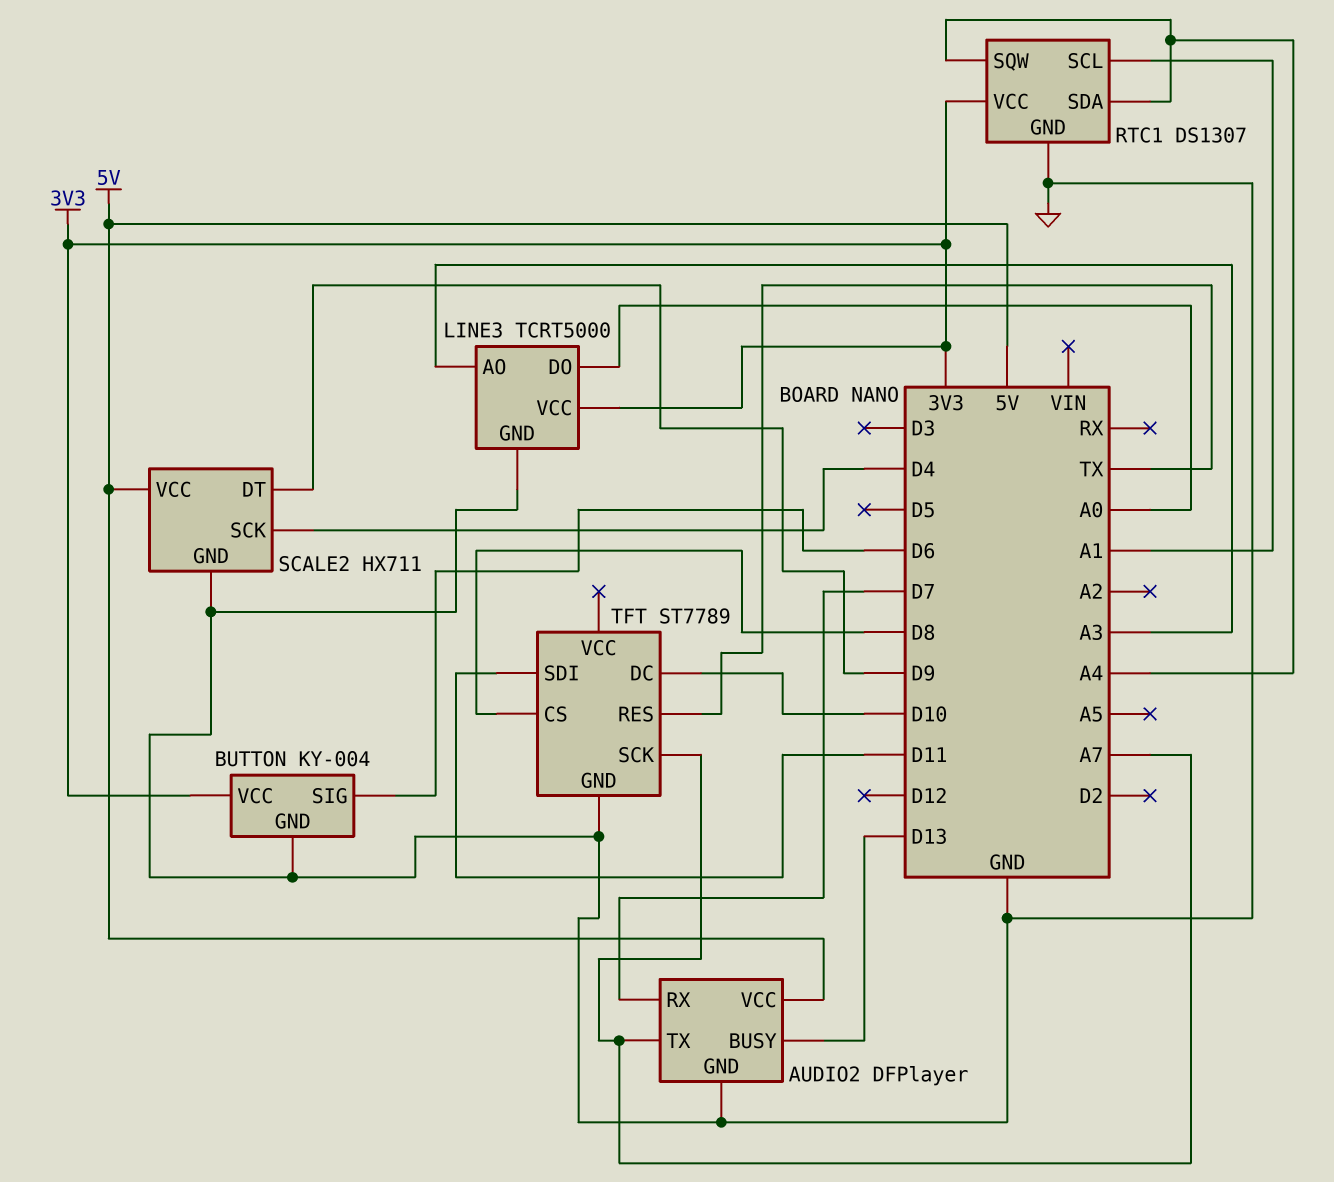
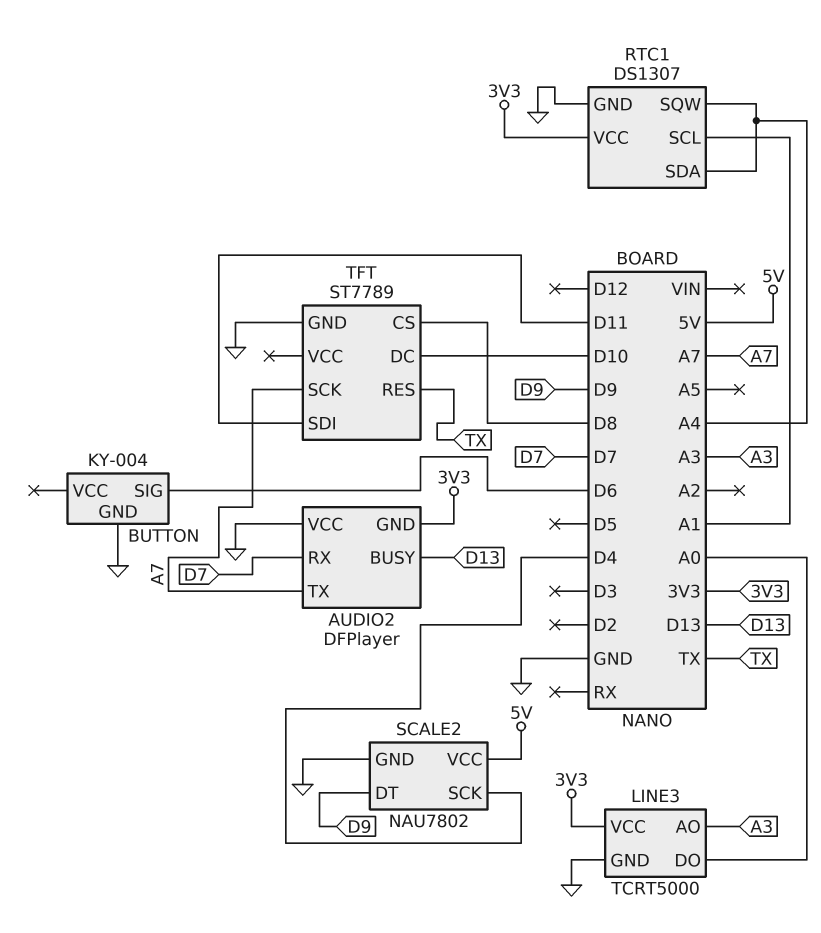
AUDIO2 pin GND: GND -> 3V3
AUDIO2 pin VCC: 5V -> GND
BUTTON pin VCC: 3V3 -> none
SCALE2: HX711 -> NAU7802

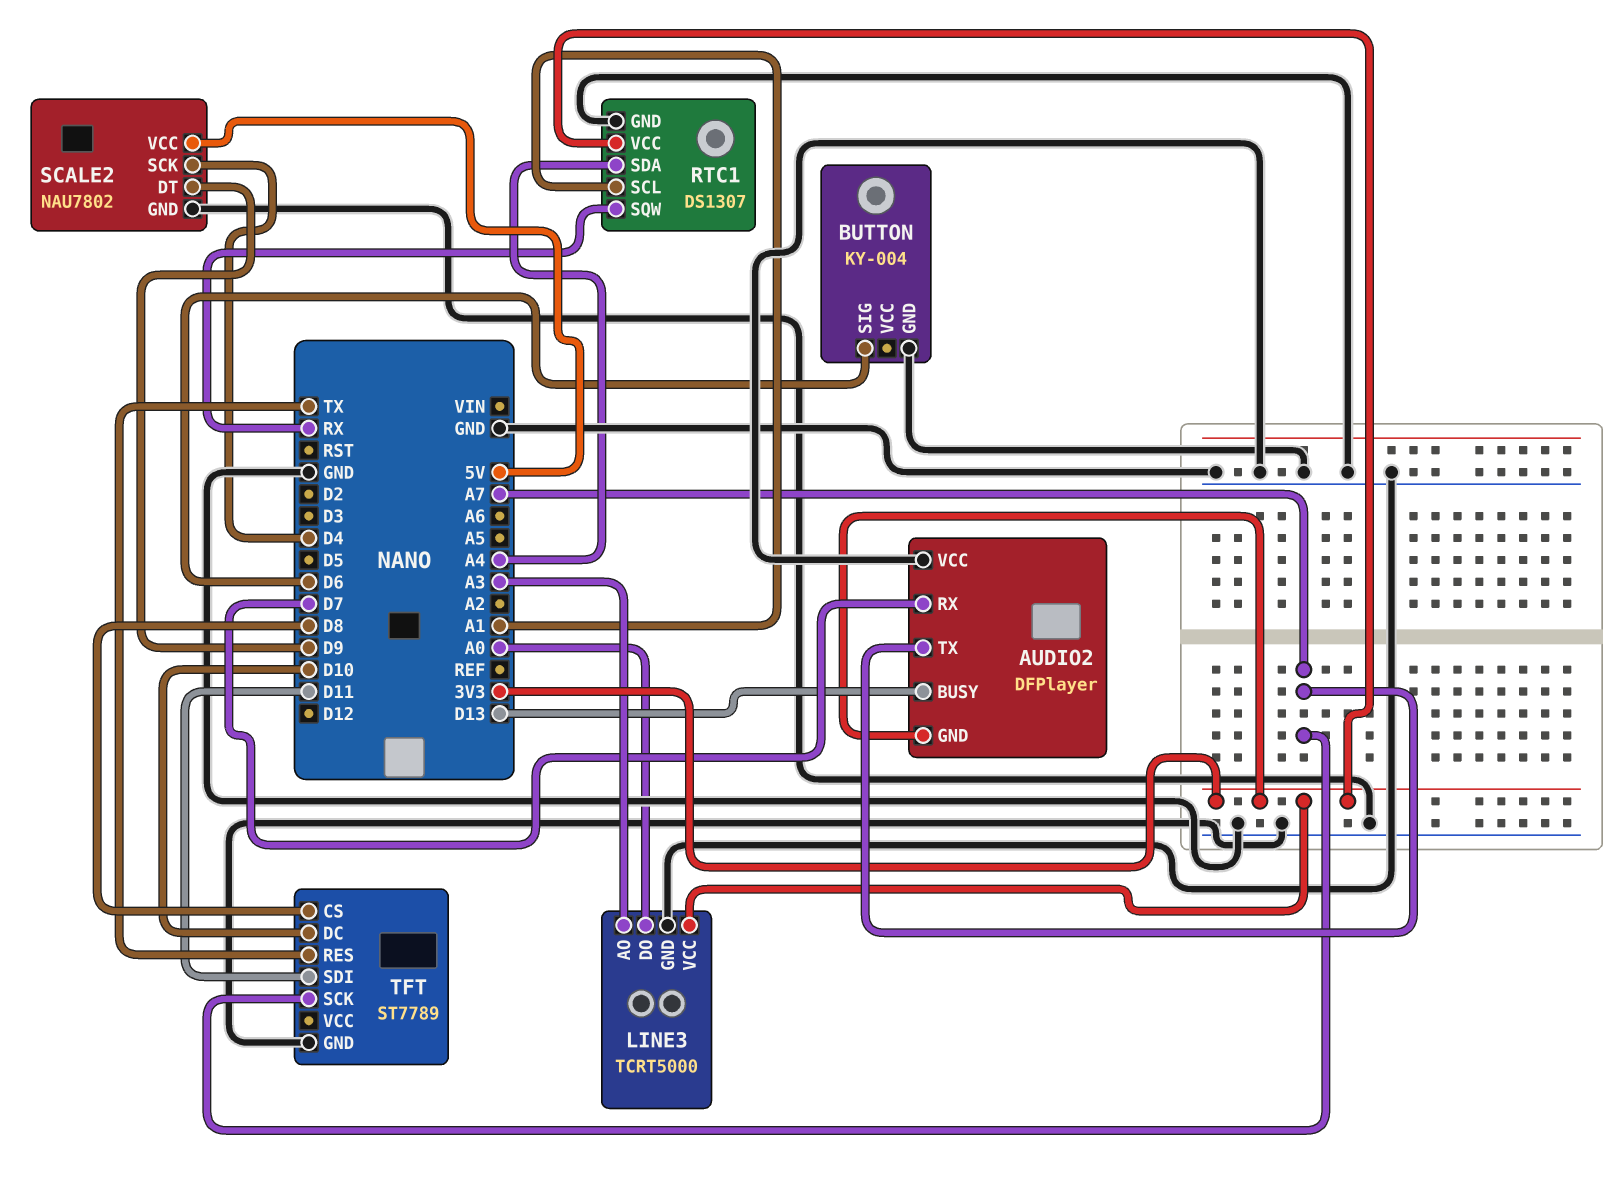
RTC1 pin SQW: A4 -> RX

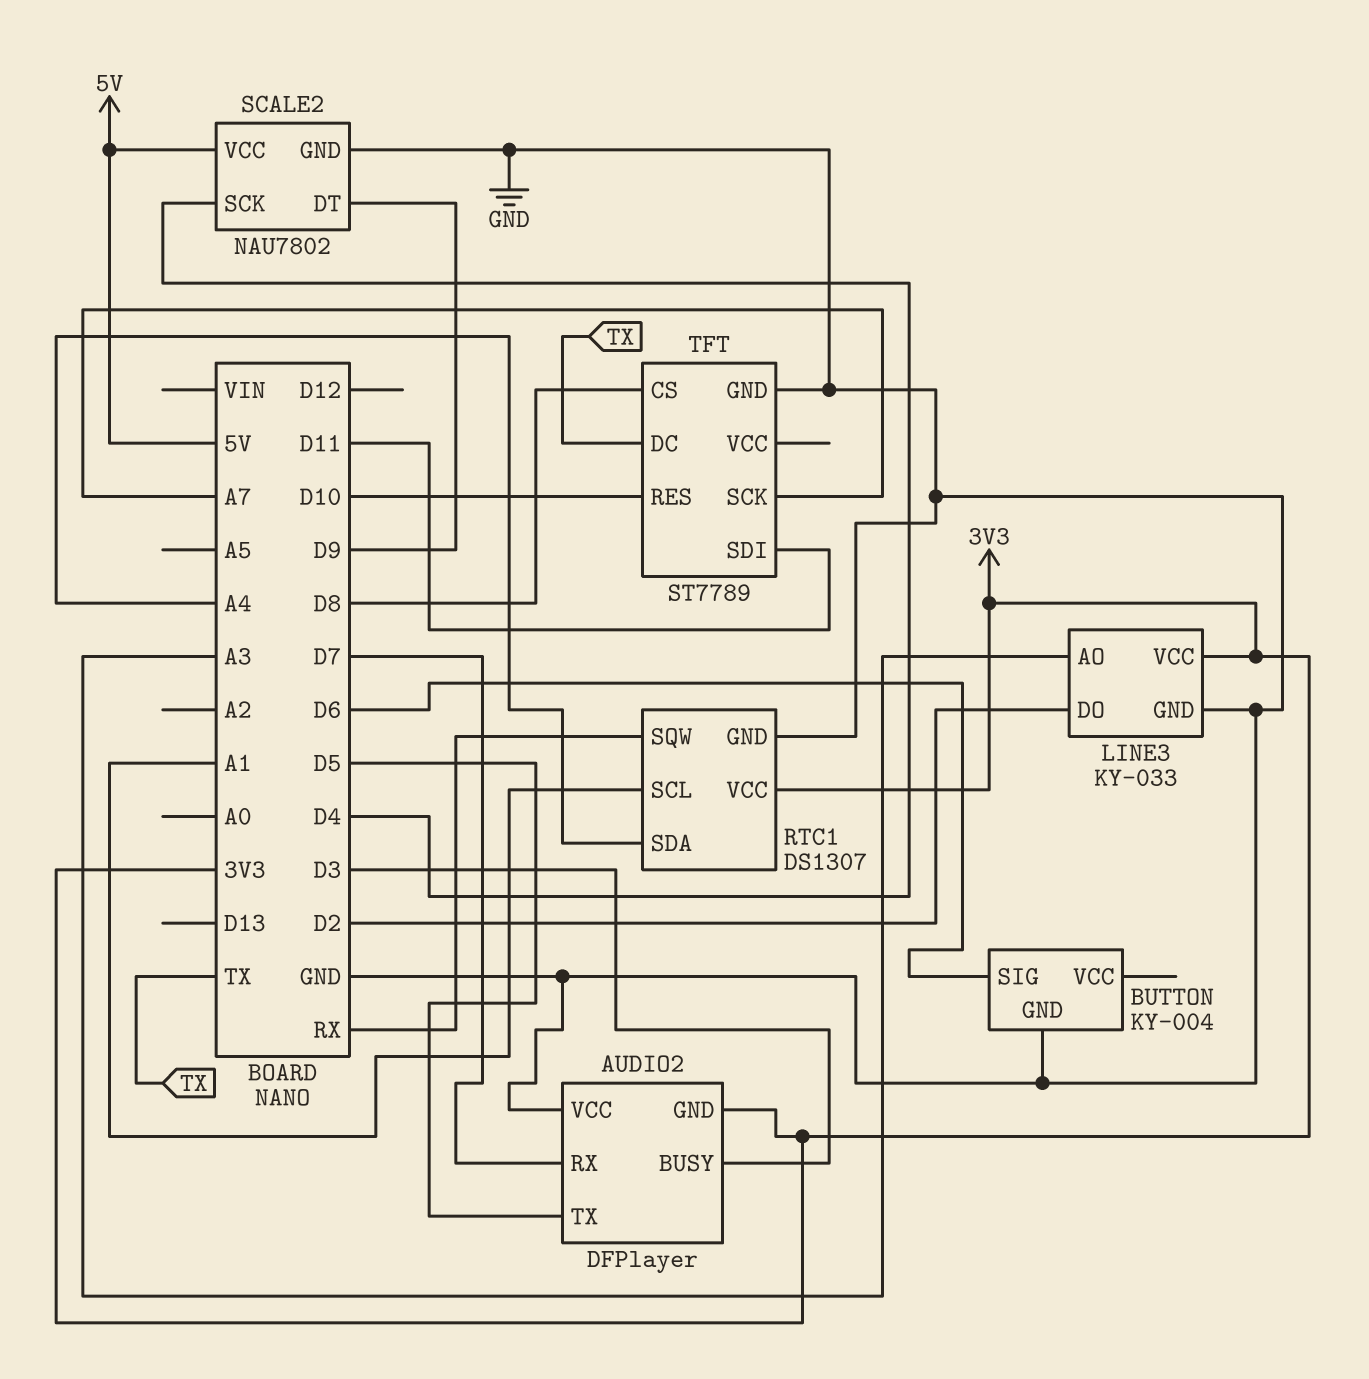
AUDIO2 pin BUSY: D13 -> D3
AUDIO2 pin TX: A7 -> D5
LINE3: TCRT5000 -> KY-033
LINE3 pin DO: A0 -> D2
TFT pin DC: D10 -> TX
TFT pin RES: TX -> D10

